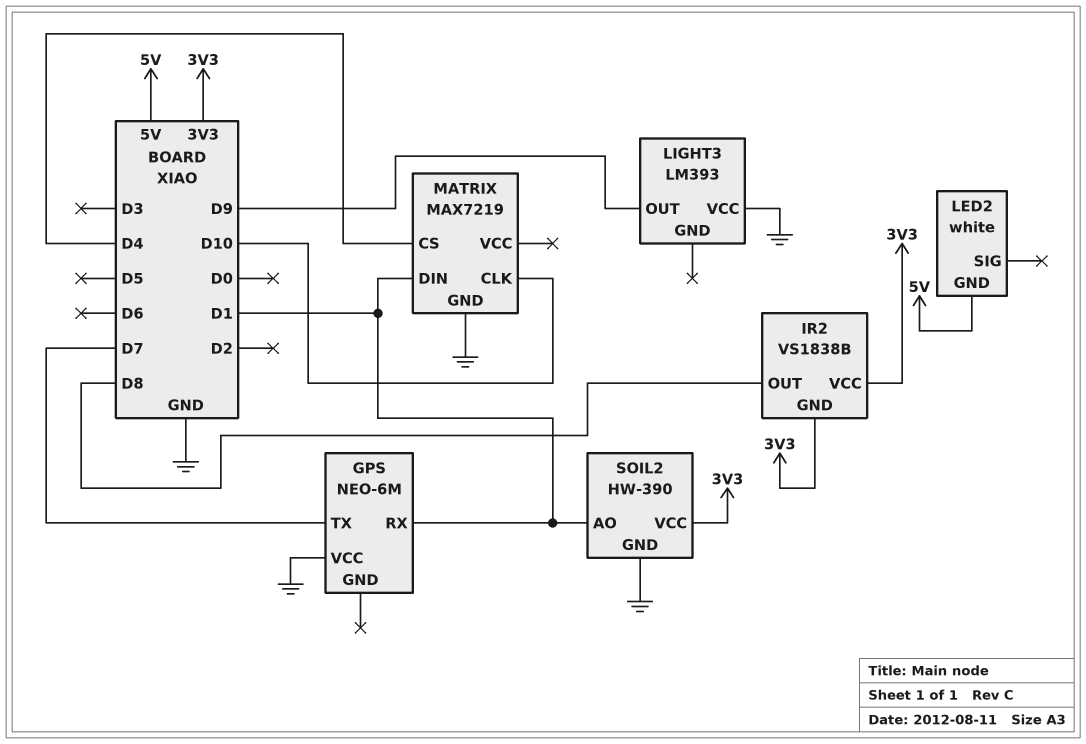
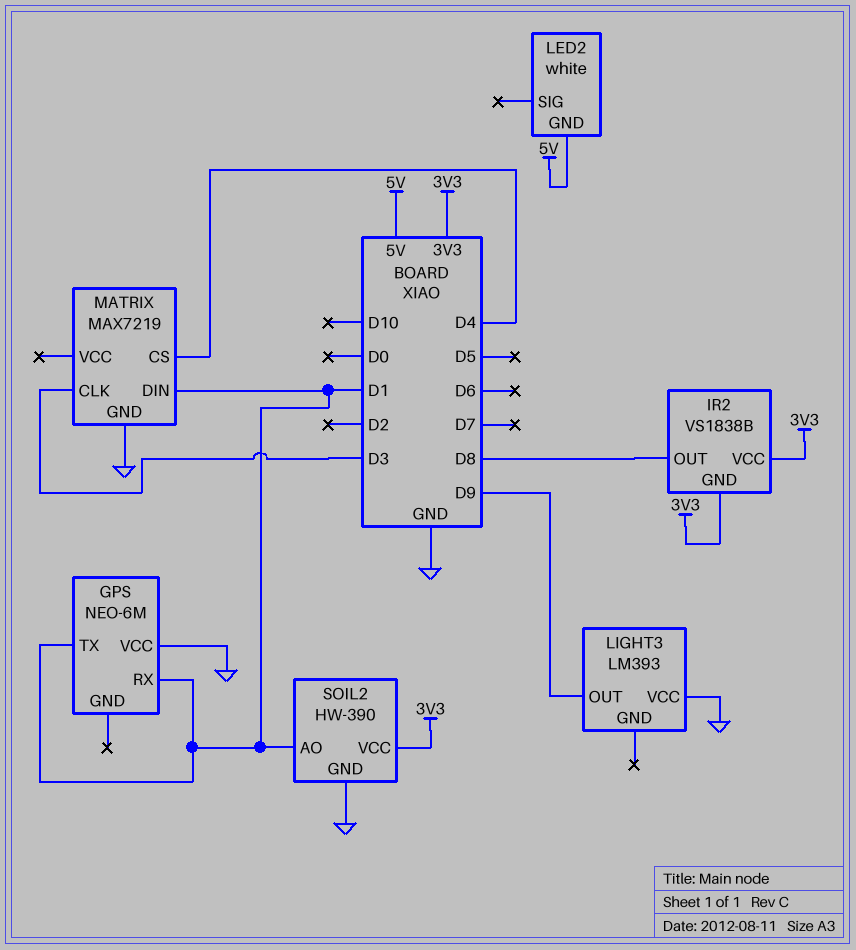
GPS pin TX: D7 -> D1
MATRIX pin CLK: D10 -> D3

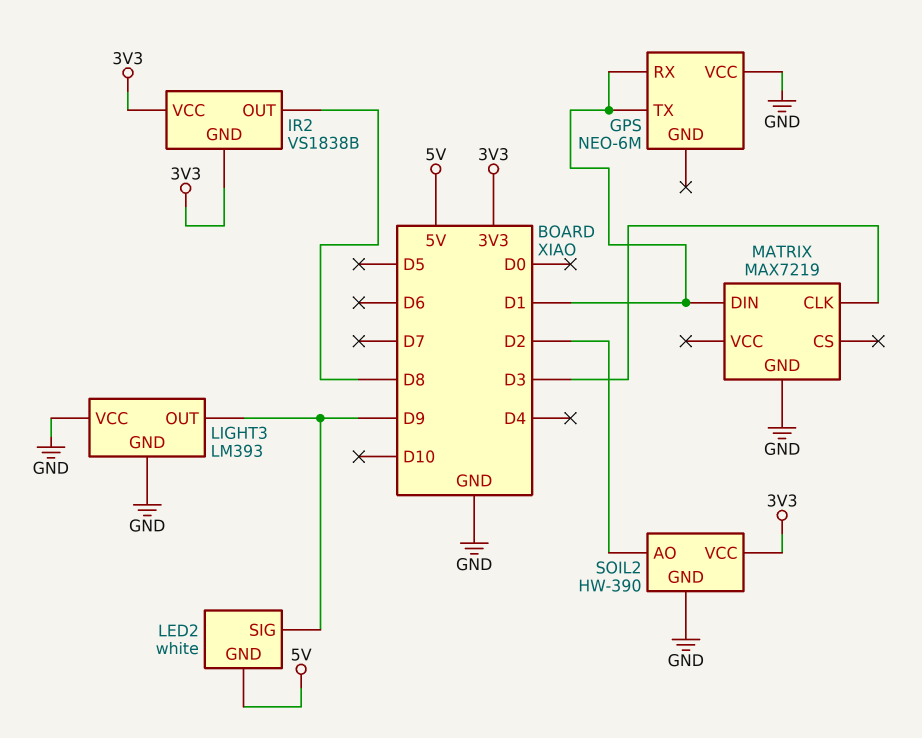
LED2 pin SIG: none -> D9
LIGHT3 pin GND: none -> GND
MATRIX pin CS: D4 -> none
SOIL2 pin AO: D1 -> D2

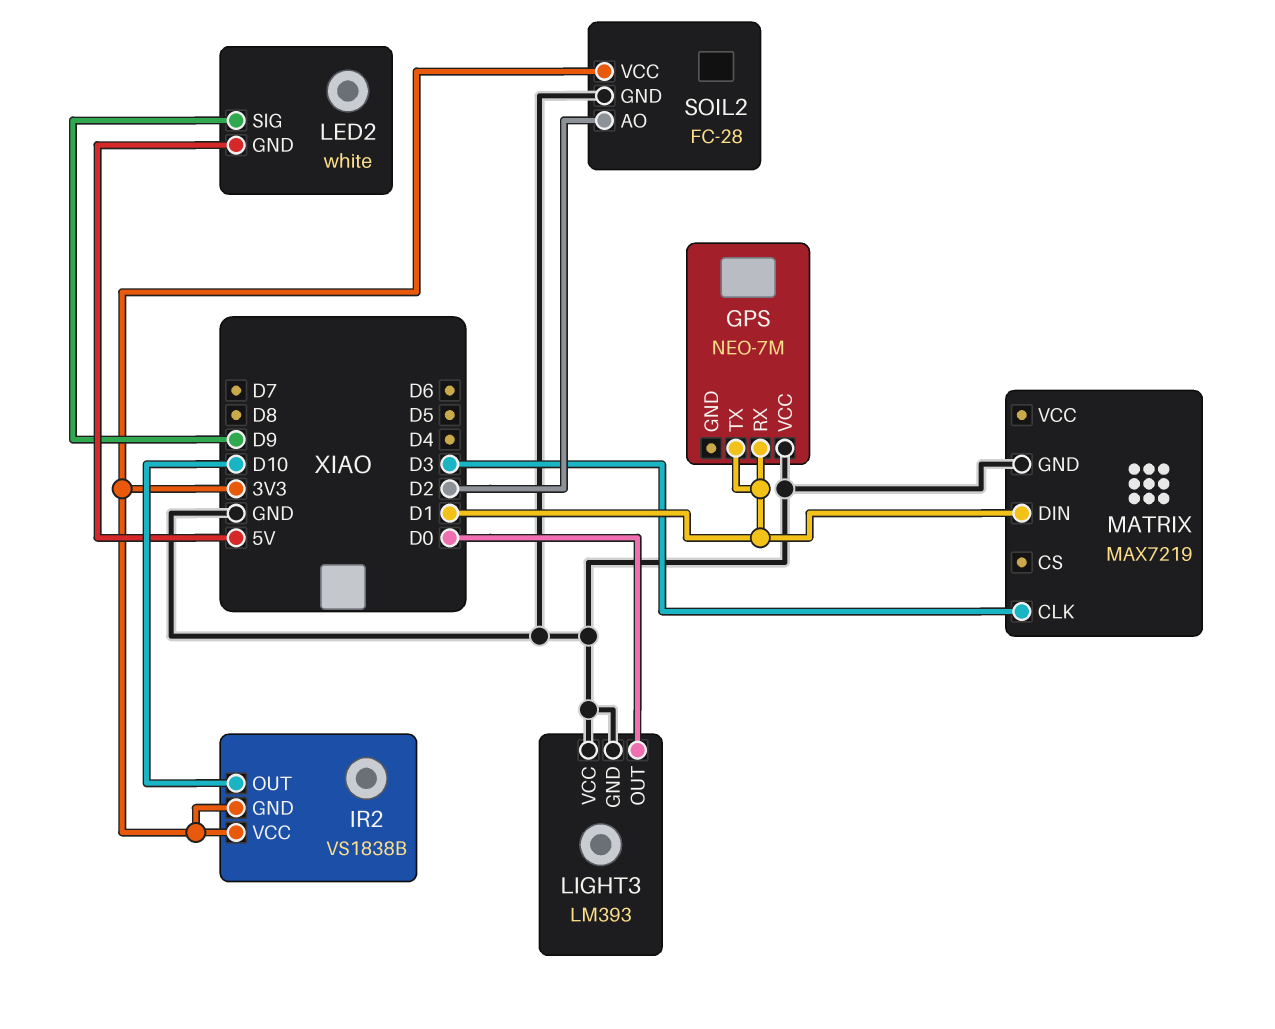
GPS: NEO-6M -> NEO-7M
IR2 pin OUT: D8 -> D10
LIGHT3 pin OUT: D9 -> D0
SOIL2: HW-390 -> FC-28

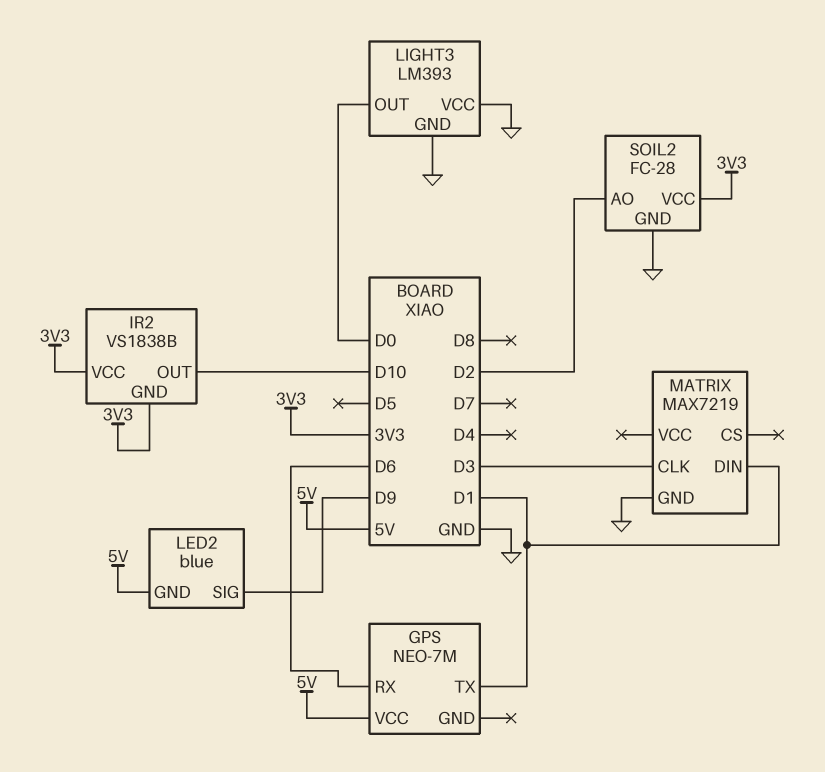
GPS pin RX: D1 -> D6
GPS pin VCC: GND -> 5V
LED2: white -> blue

